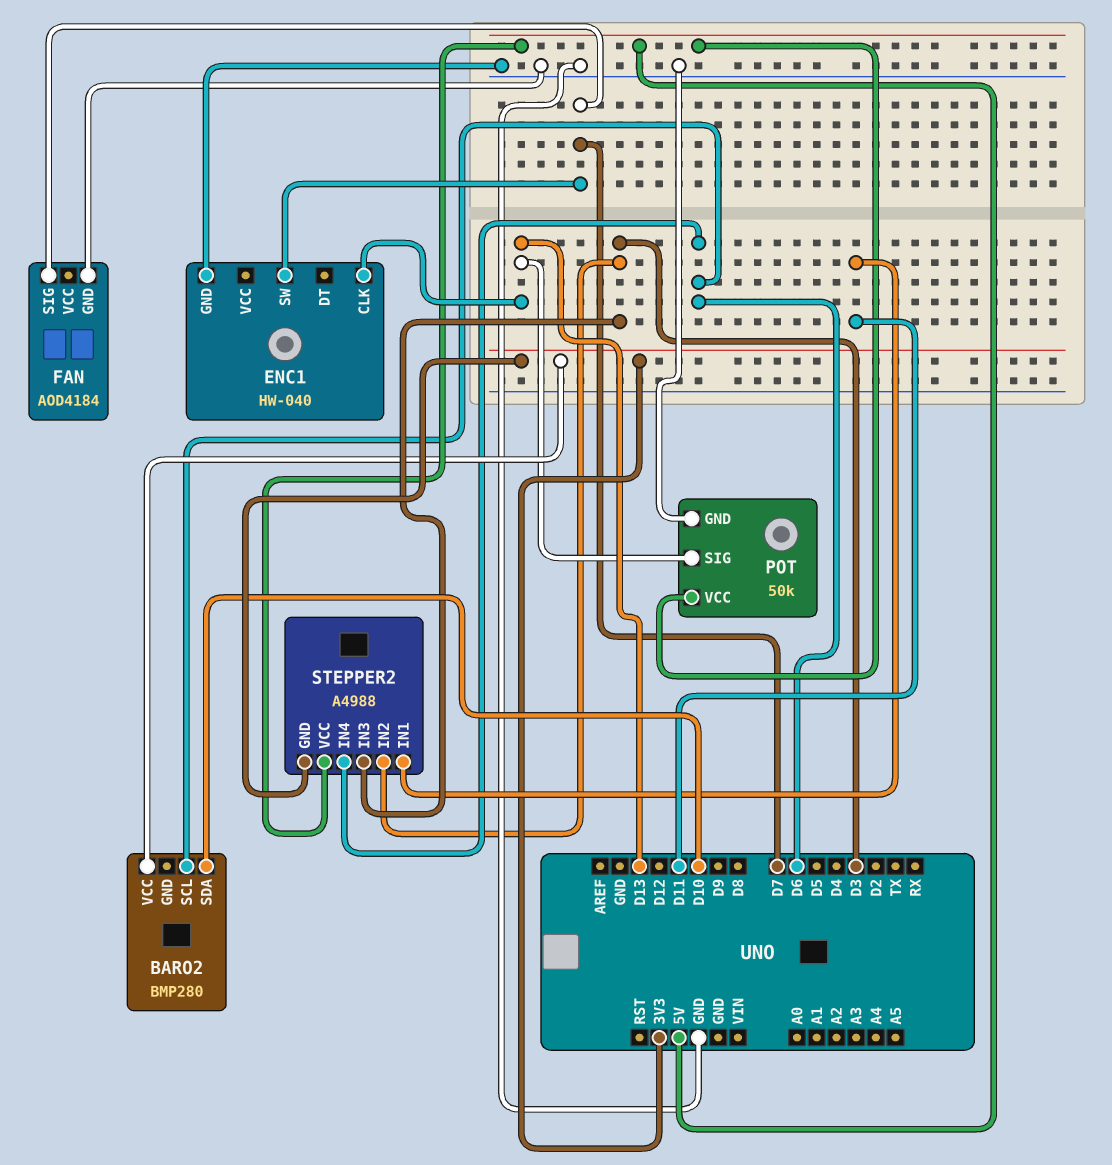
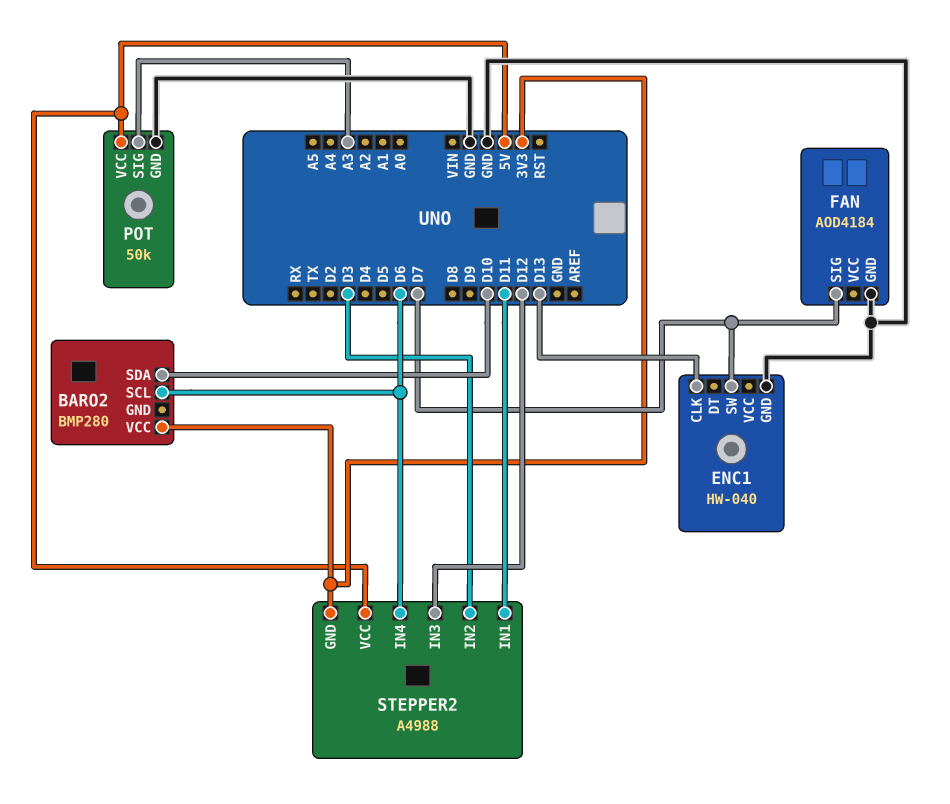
POT pin SIG: D13 -> A3
STEPPER2 pin IN3: D3 -> D12

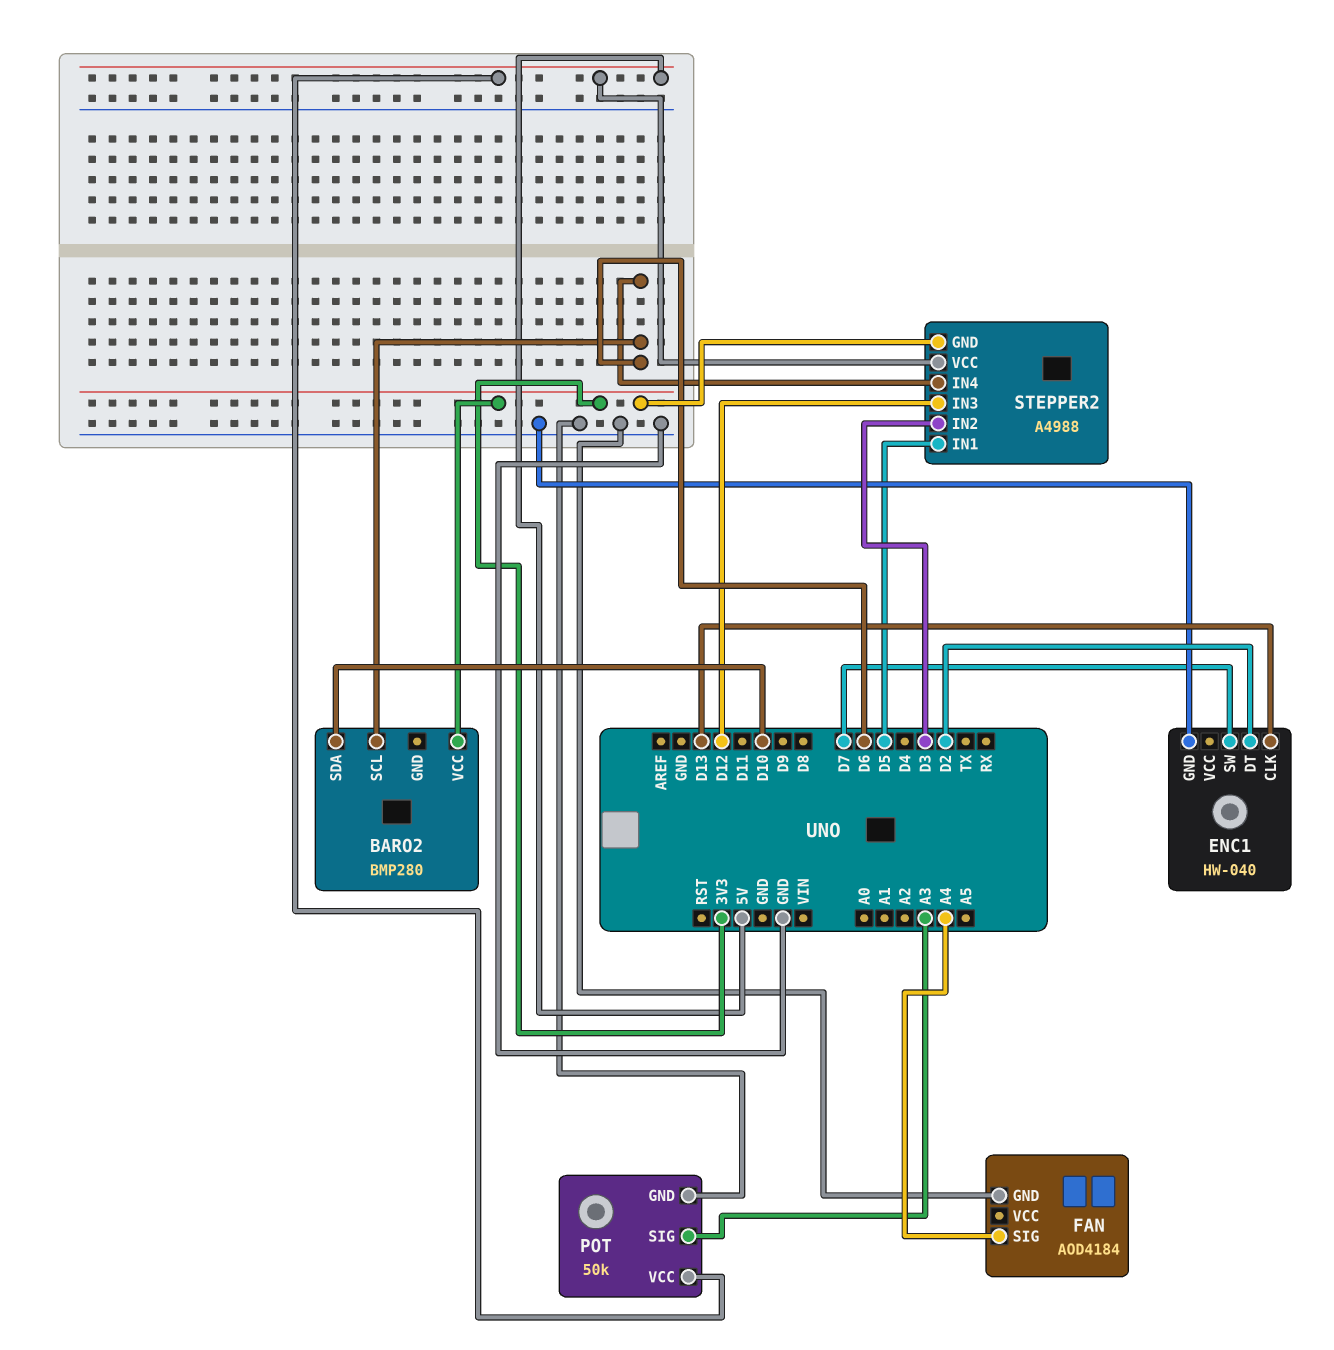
ENC1 pin DT: none -> D2
FAN pin SIG: D7 -> A4
STEPPER2 pin IN1: D11 -> D5

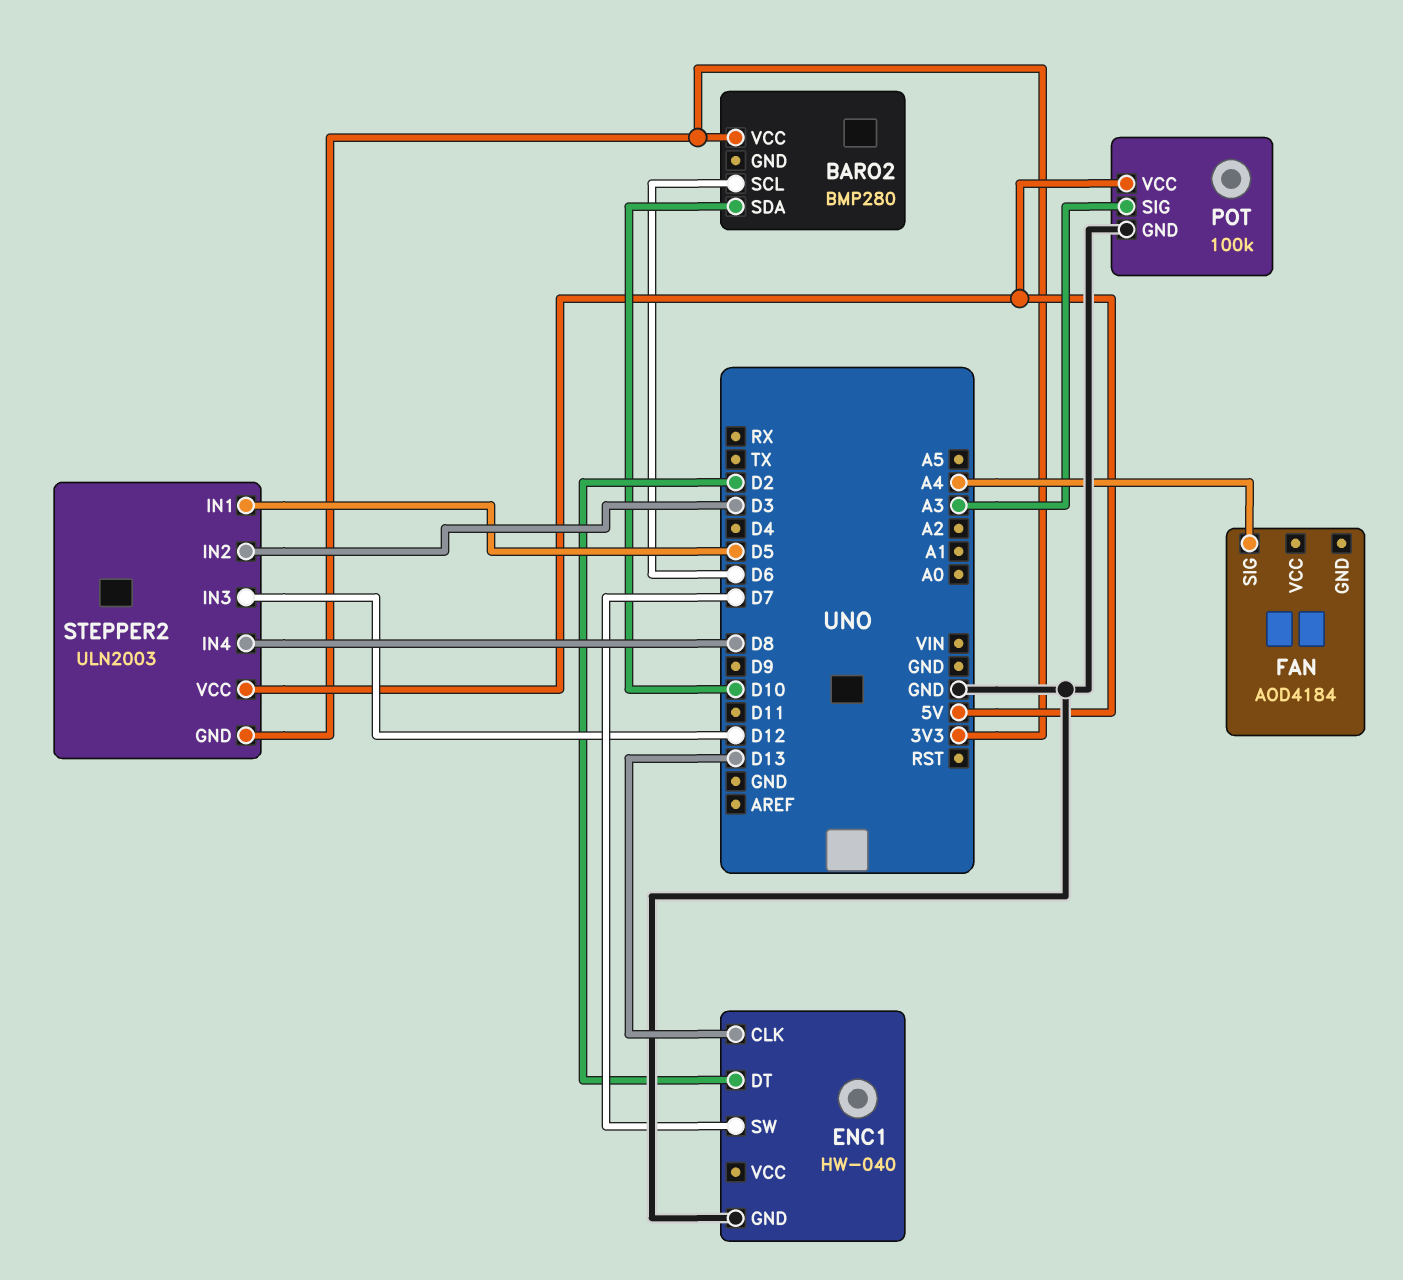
FAN pin GND: GND -> none
POT: 50k -> 100k
STEPPER2: A4988 -> ULN2003
STEPPER2 pin IN4: D6 -> D8

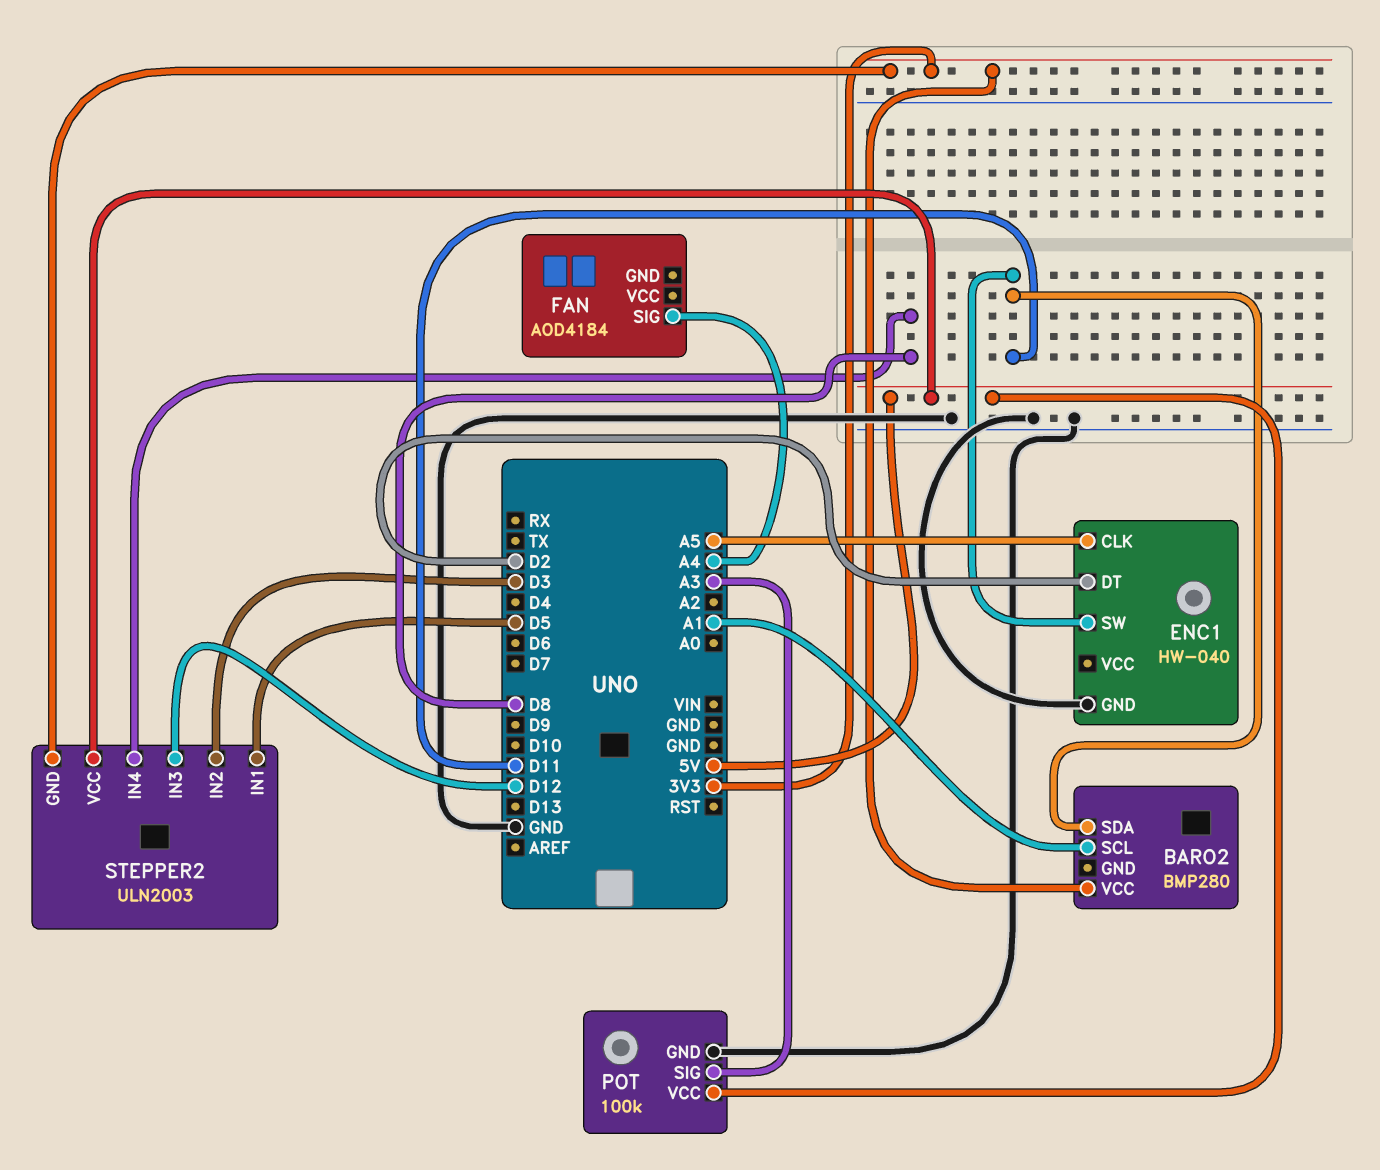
BARO2 pin SCL: D6 -> A1
BARO2 pin SDA: D10 -> D11
ENC1 pin CLK: D13 -> A5
ENC1 pin SW: D7 -> D11

